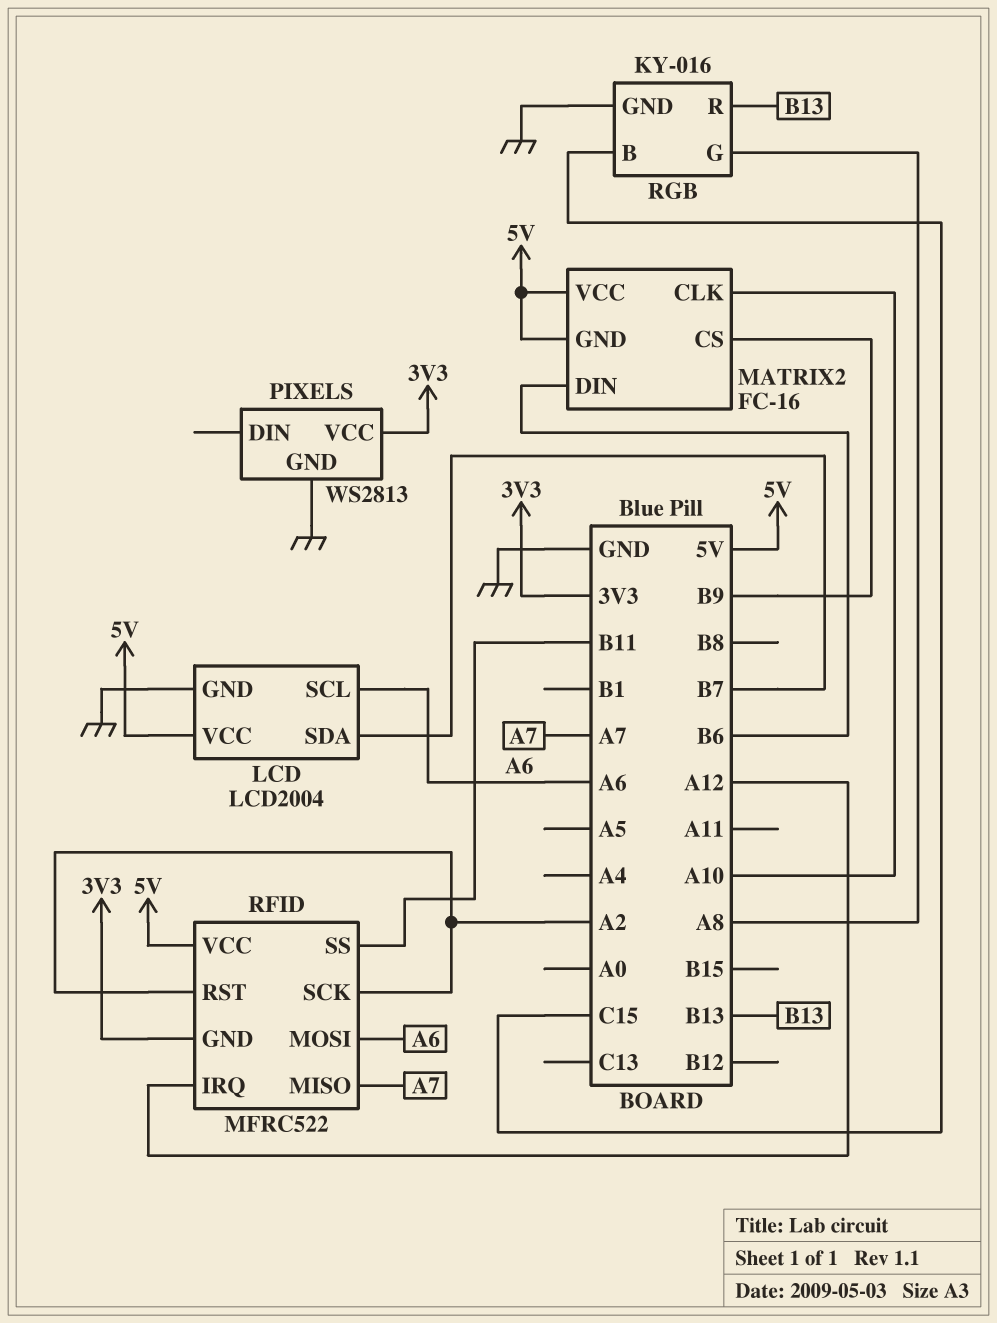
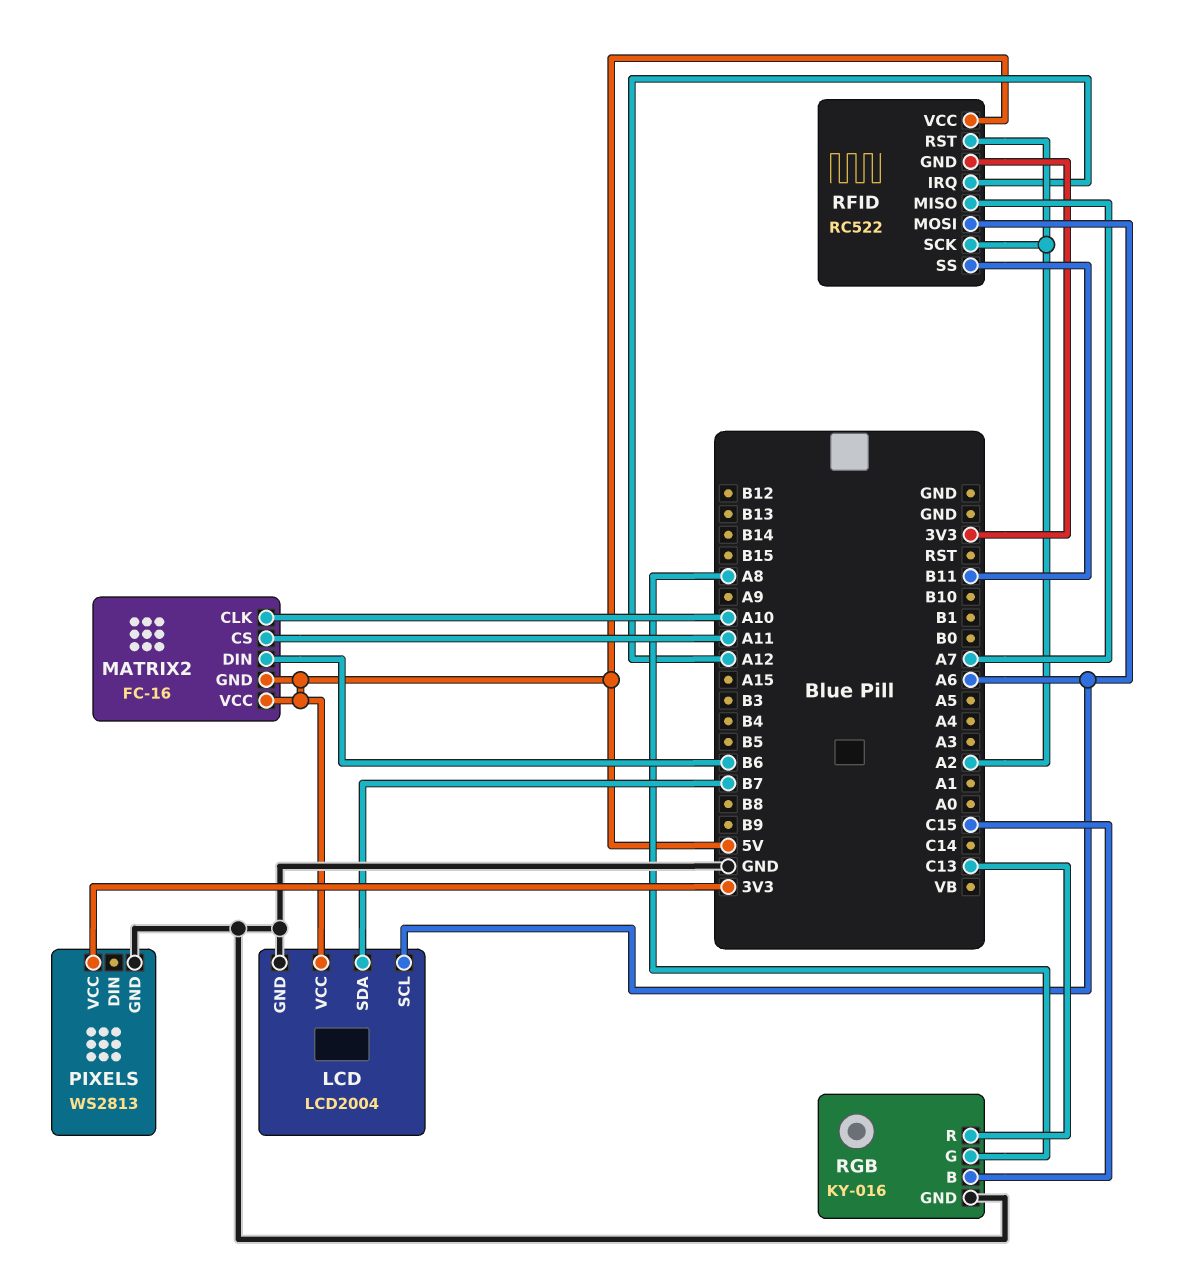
MATRIX2 pin CS: B9 -> A11
RFID: MFRC522 -> RC522
RGB pin R: B13 -> C13

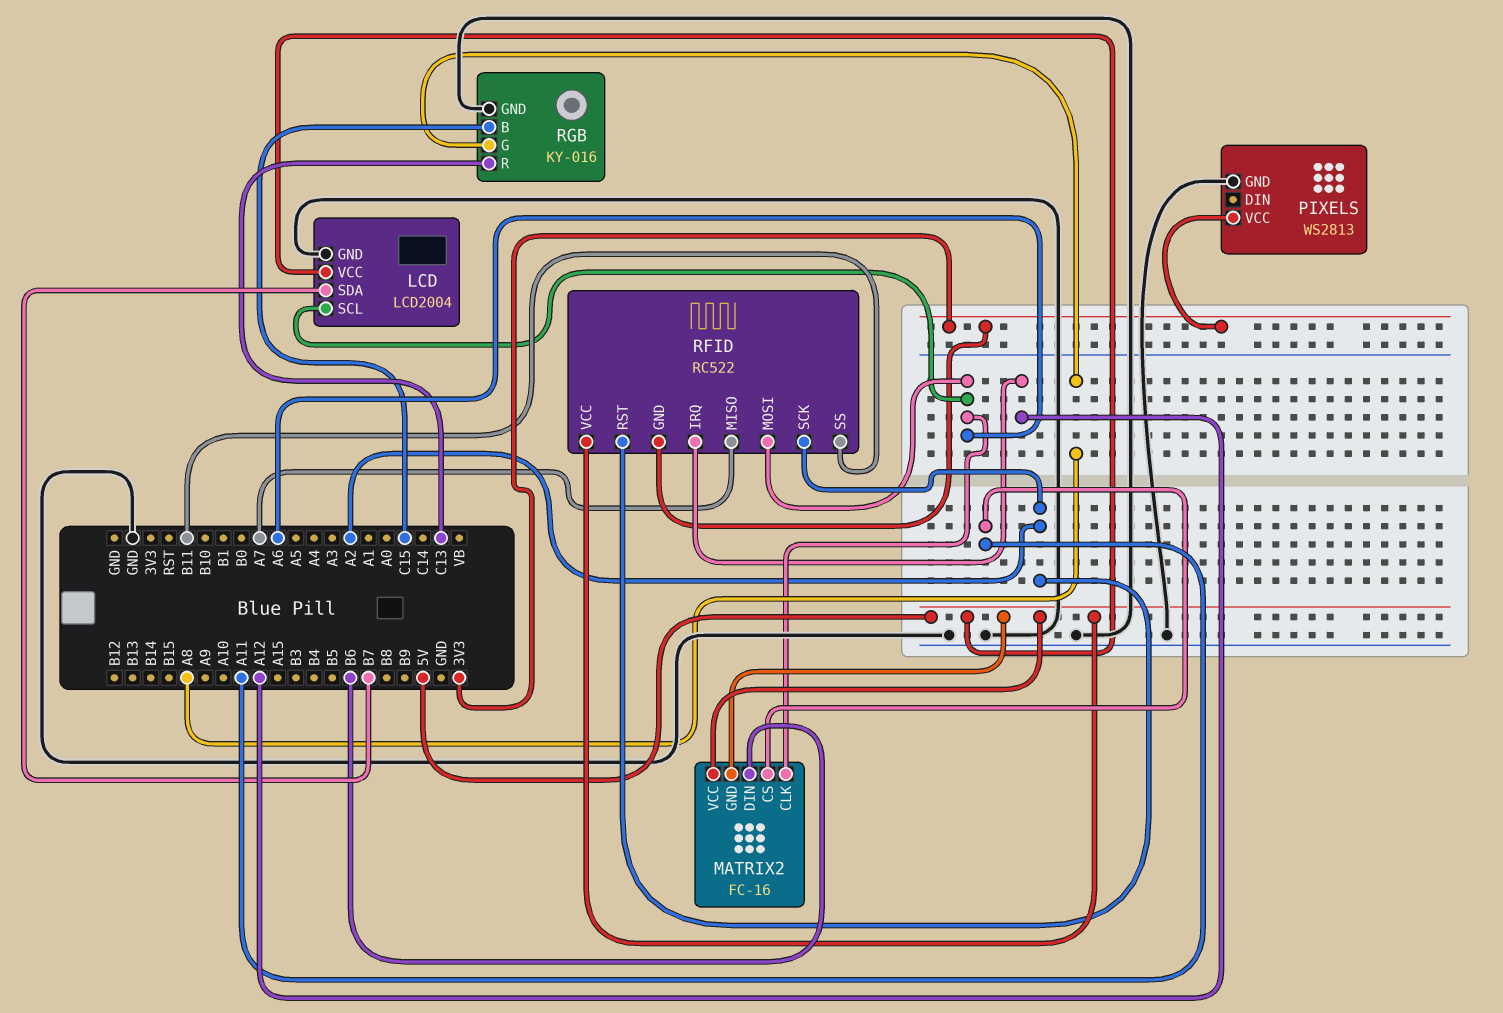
MATRIX2 pin CLK: A10 -> A6

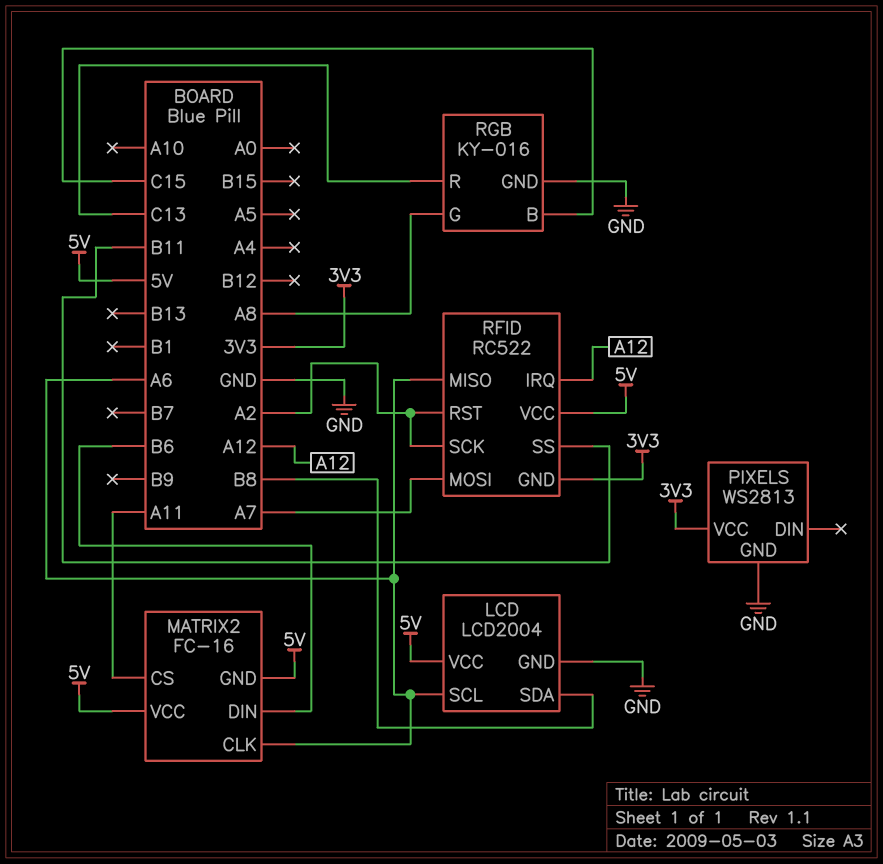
LCD pin SDA: B7 -> B8
RFID pin MISO: A7 -> A6
RFID pin MOSI: A6 -> A7

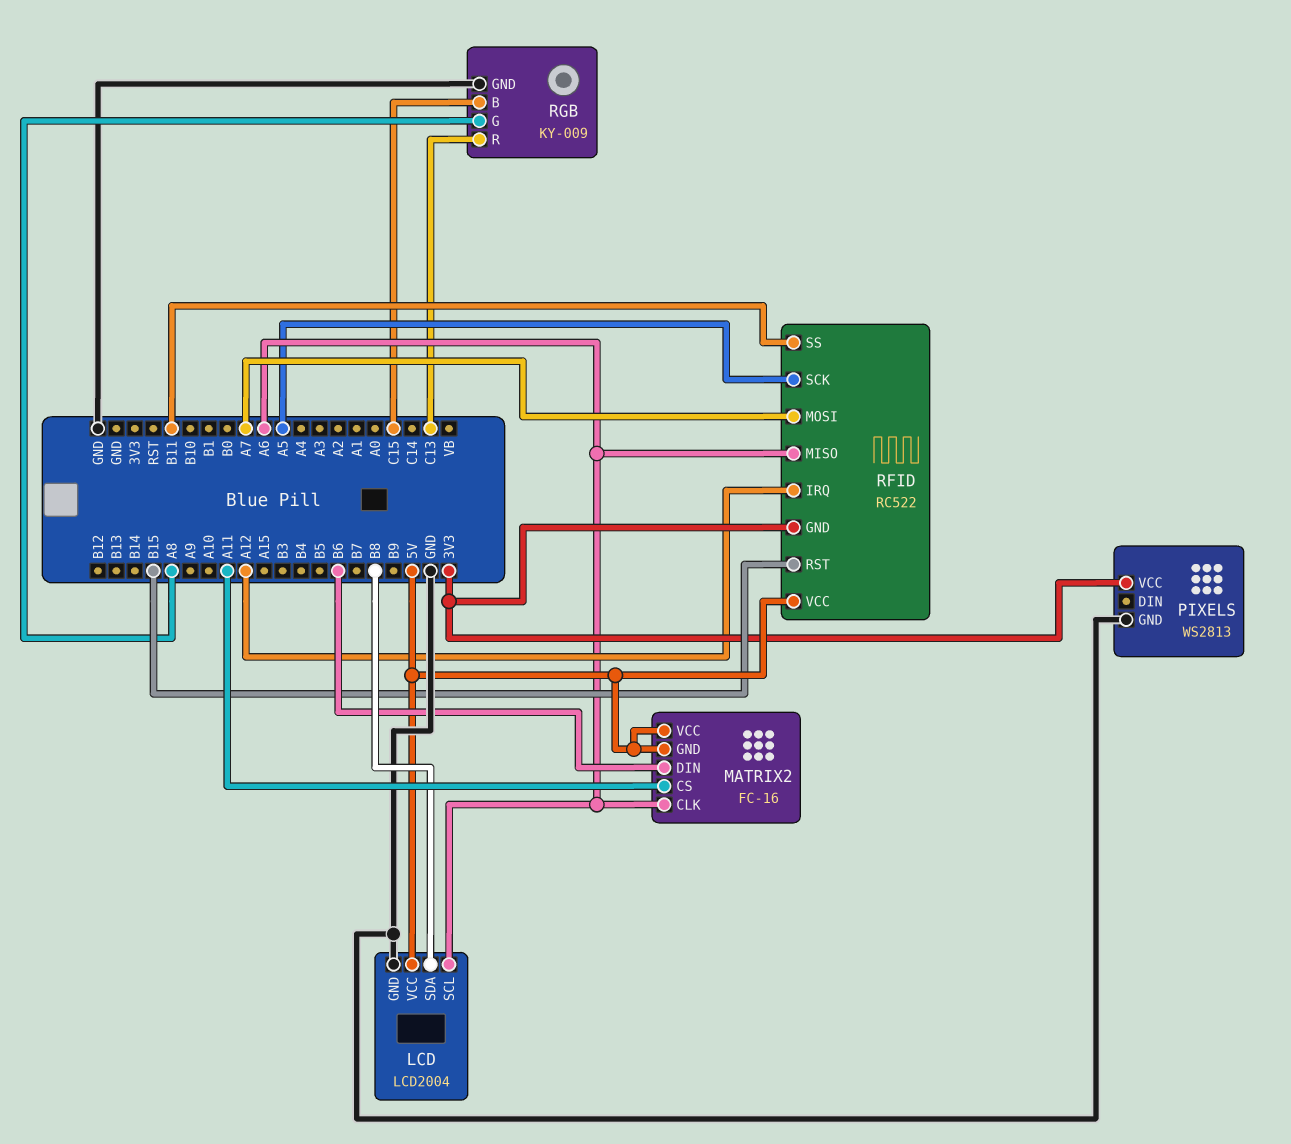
RFID pin RST: A2 -> B15
RFID pin SCK: A2 -> A5
RGB: KY-016 -> KY-009

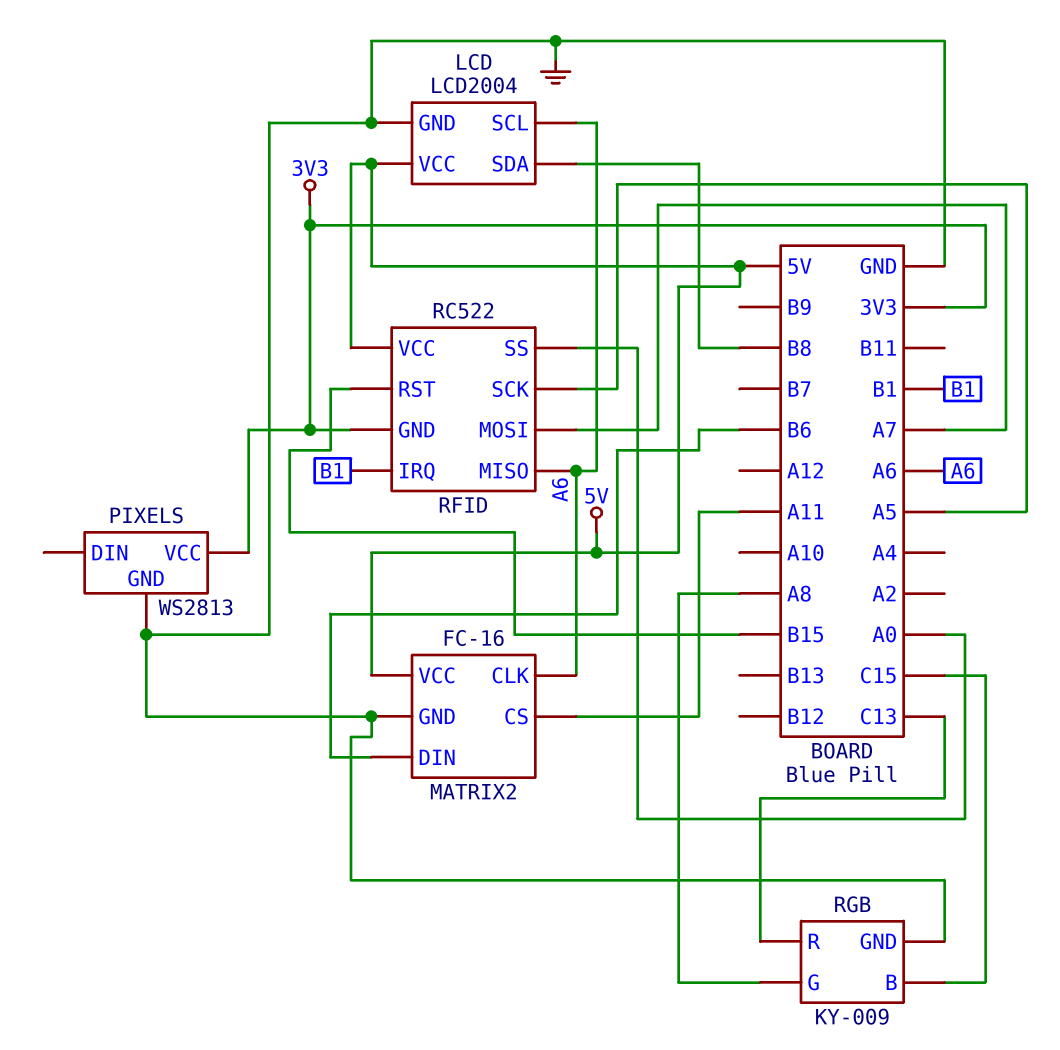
MATRIX2 pin GND: 5V -> GND
RFID pin IRQ: A12 -> B1
RFID pin SS: B11 -> A0

